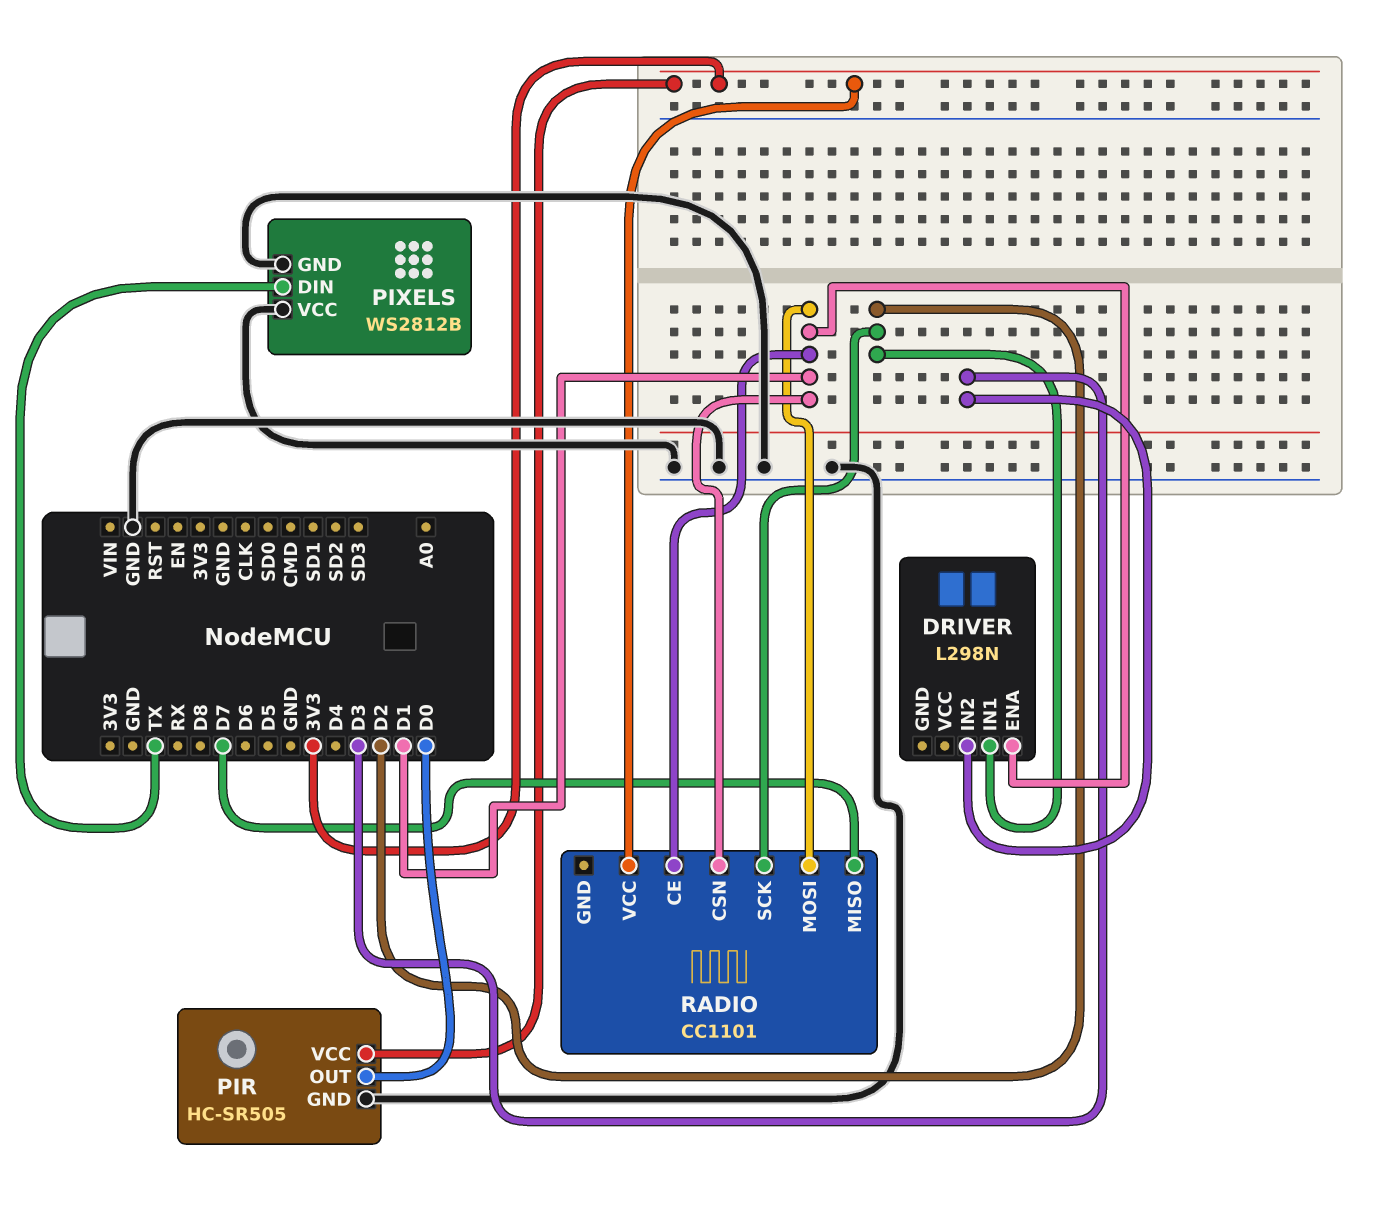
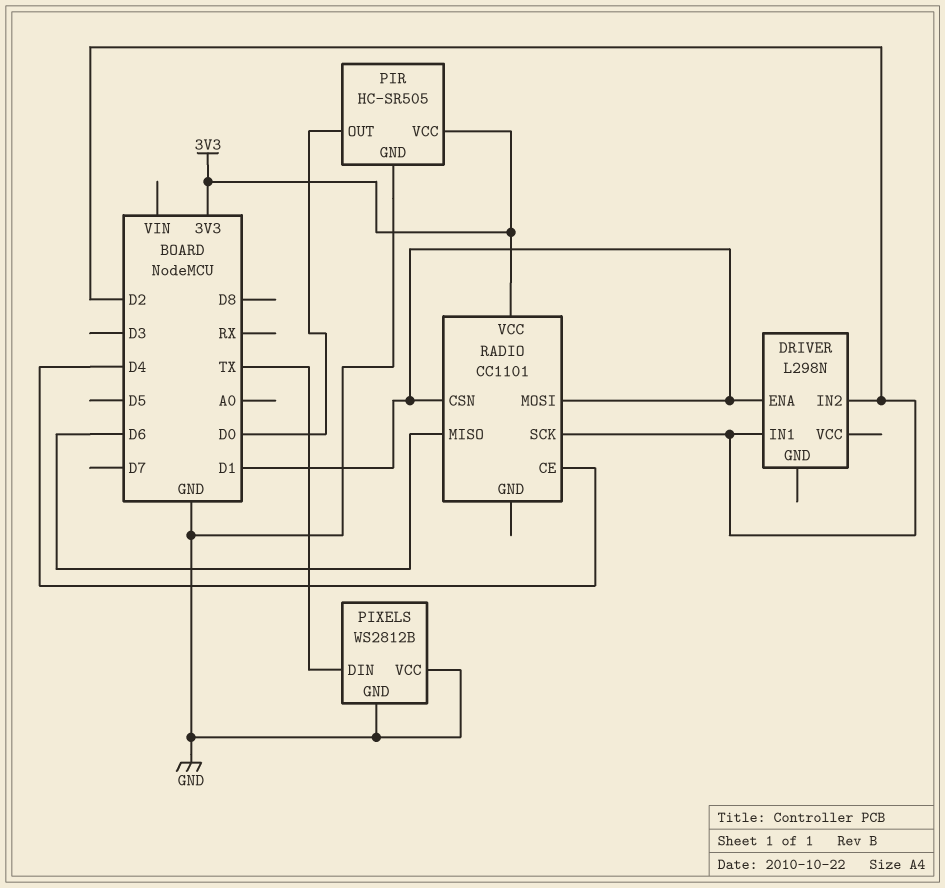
DRIVER pin IN2: D3 -> D2
RADIO pin CE: D1 -> D4
RADIO pin MISO: D7 -> D6

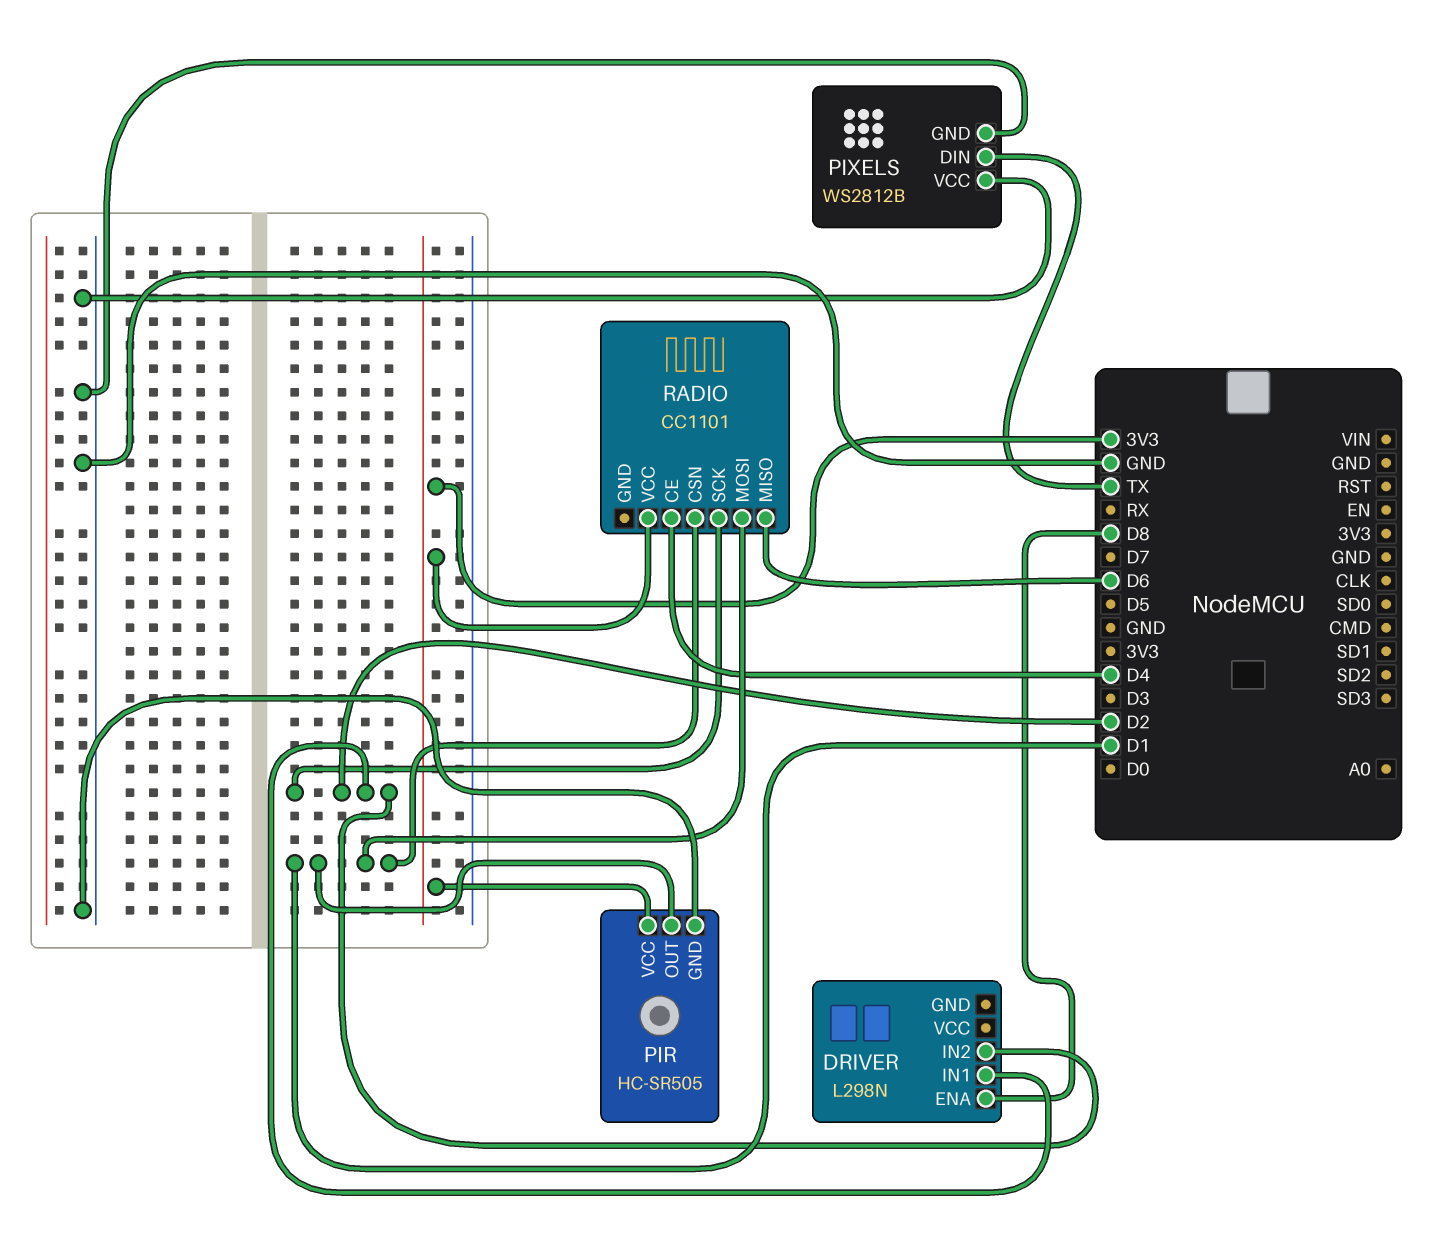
DRIVER pin ENA: D1 -> D8
PIR pin OUT: D0 -> D1

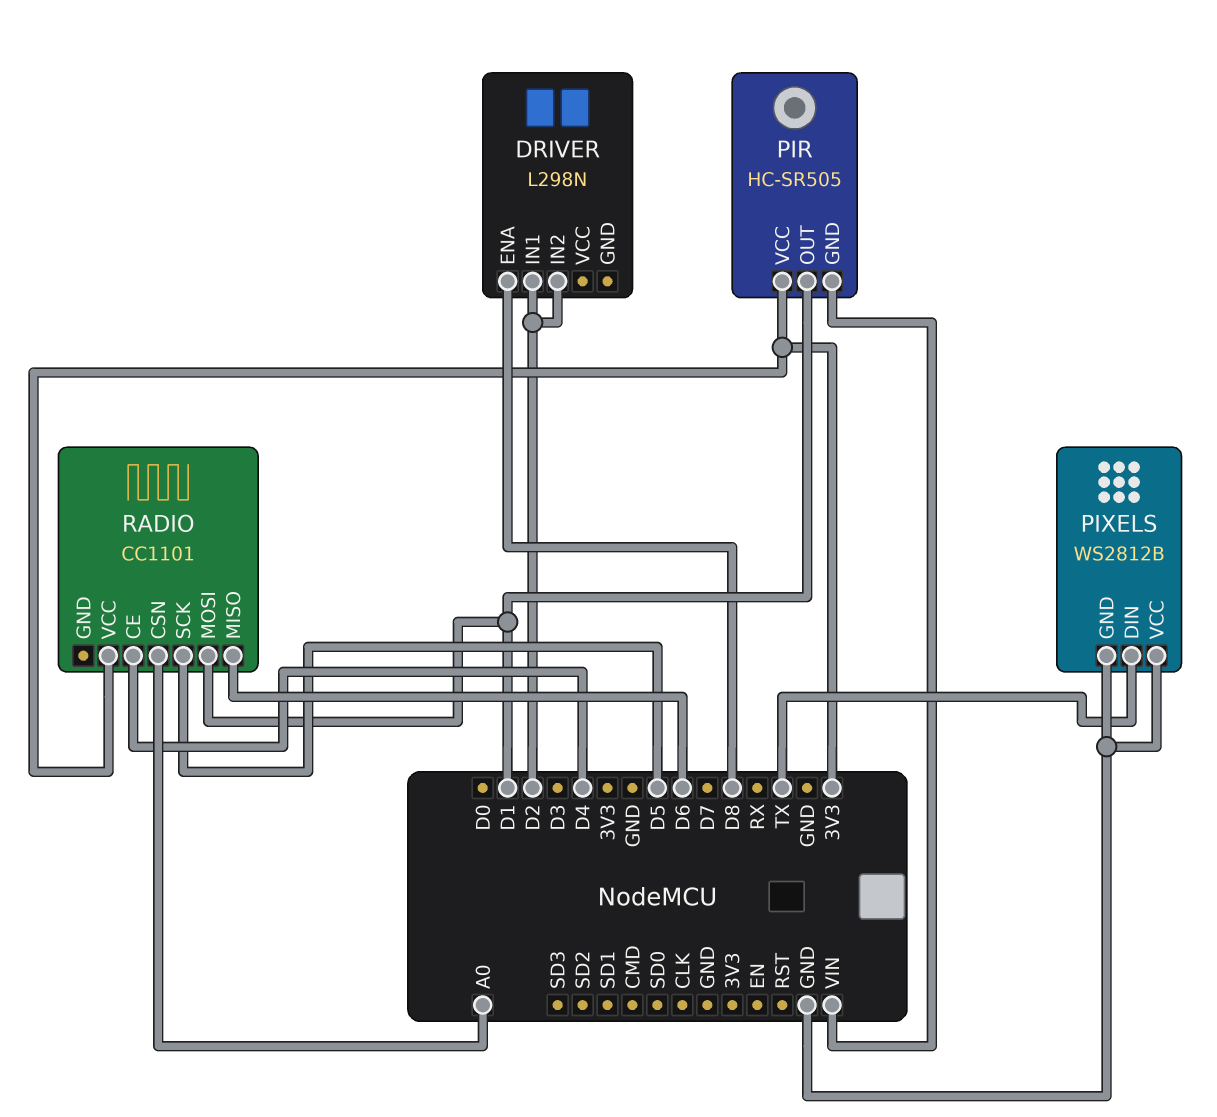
PIR pin GND: GND -> VIN
RADIO pin CSN: D1 -> A0
RADIO pin SCK: D2 -> D5

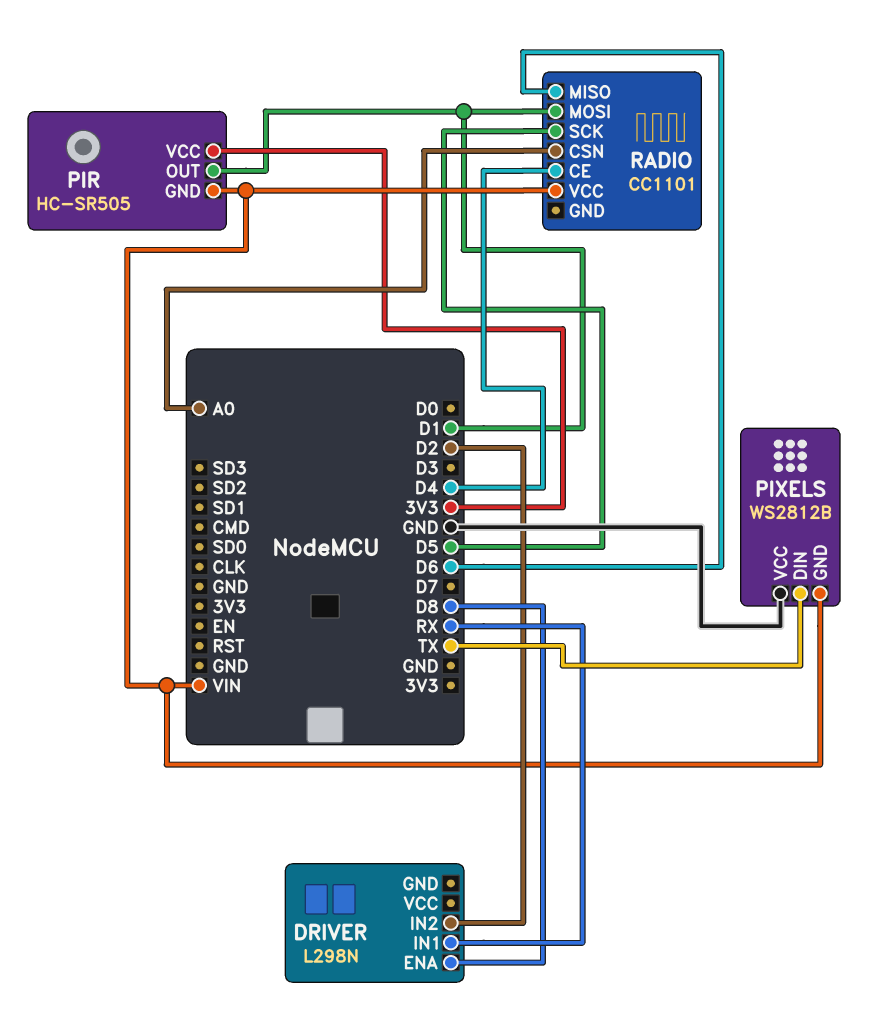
DRIVER pin IN1: D2 -> RX
PIXELS pin GND: GND -> VIN
RADIO pin VCC: 3V3 -> VIN

